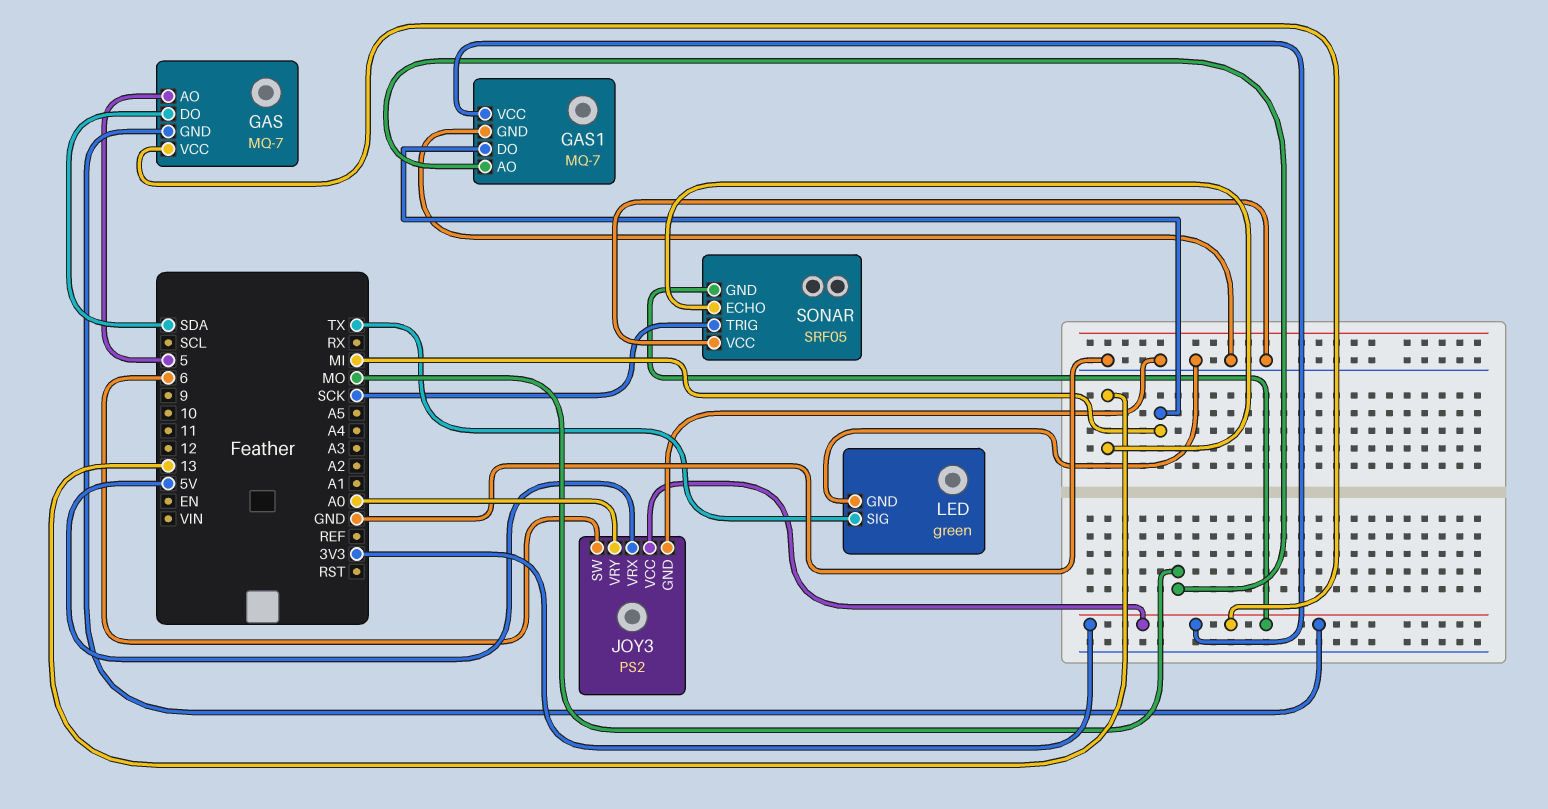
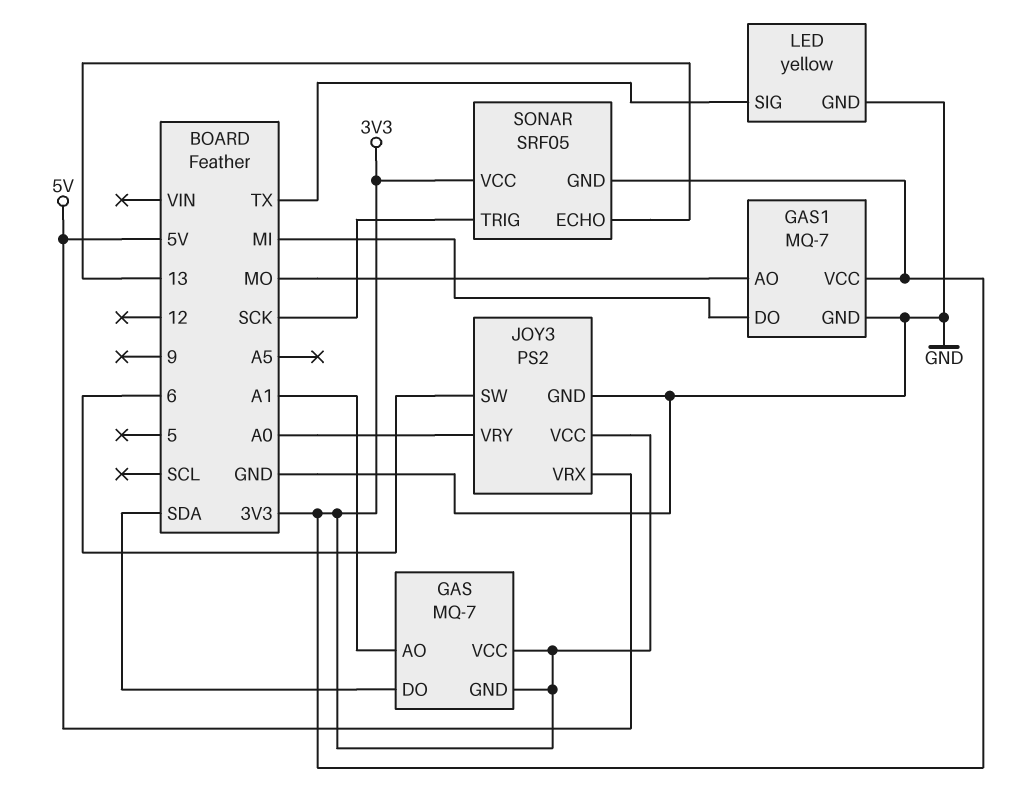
GAS pin AO: 5 -> A1
LED: green -> yellow
SONAR pin VCC: GND -> 3V3

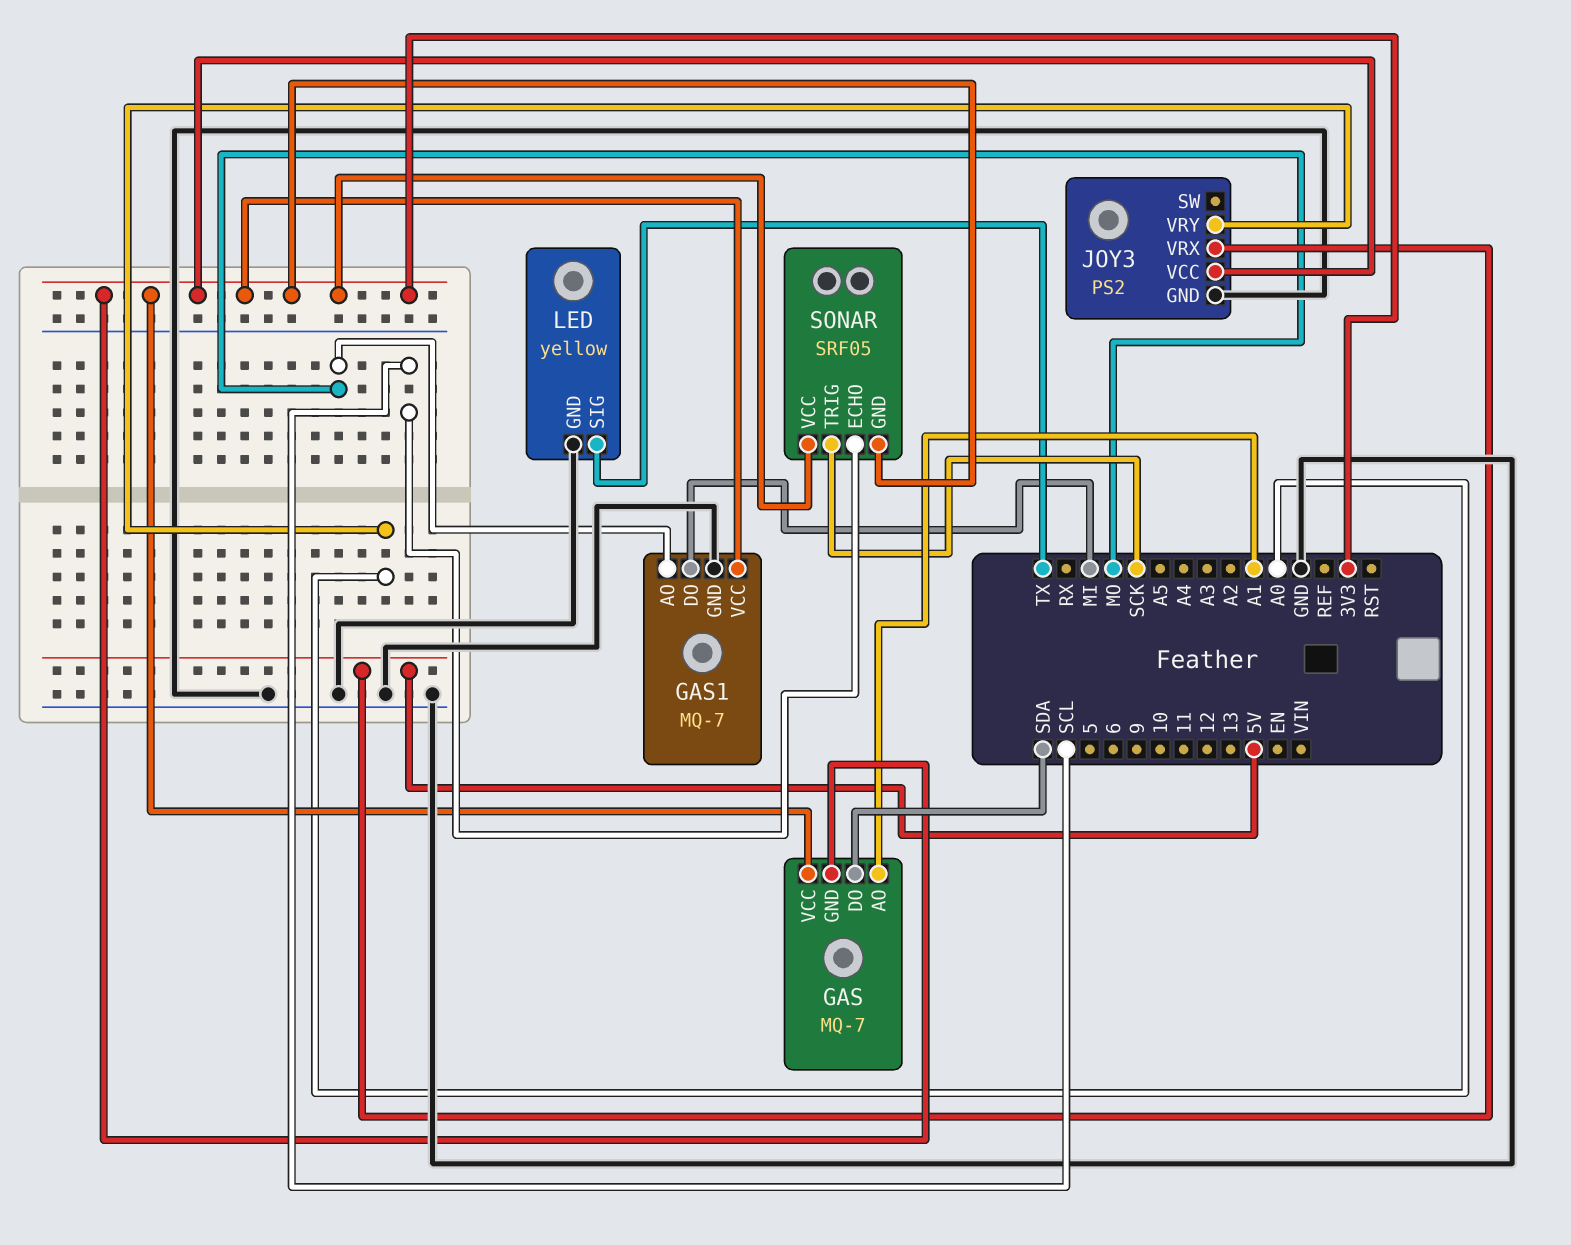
JOY3 pin SW: 6 -> none
SONAR pin ECHO: 13 -> SCL

